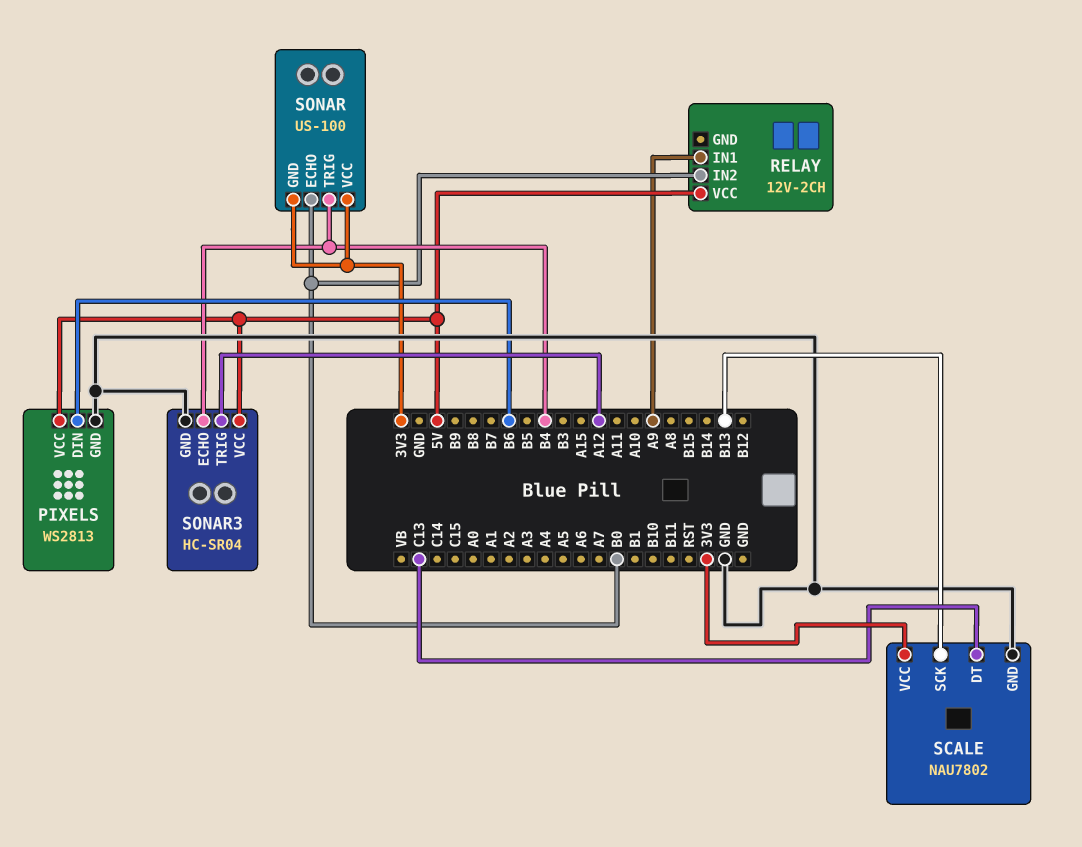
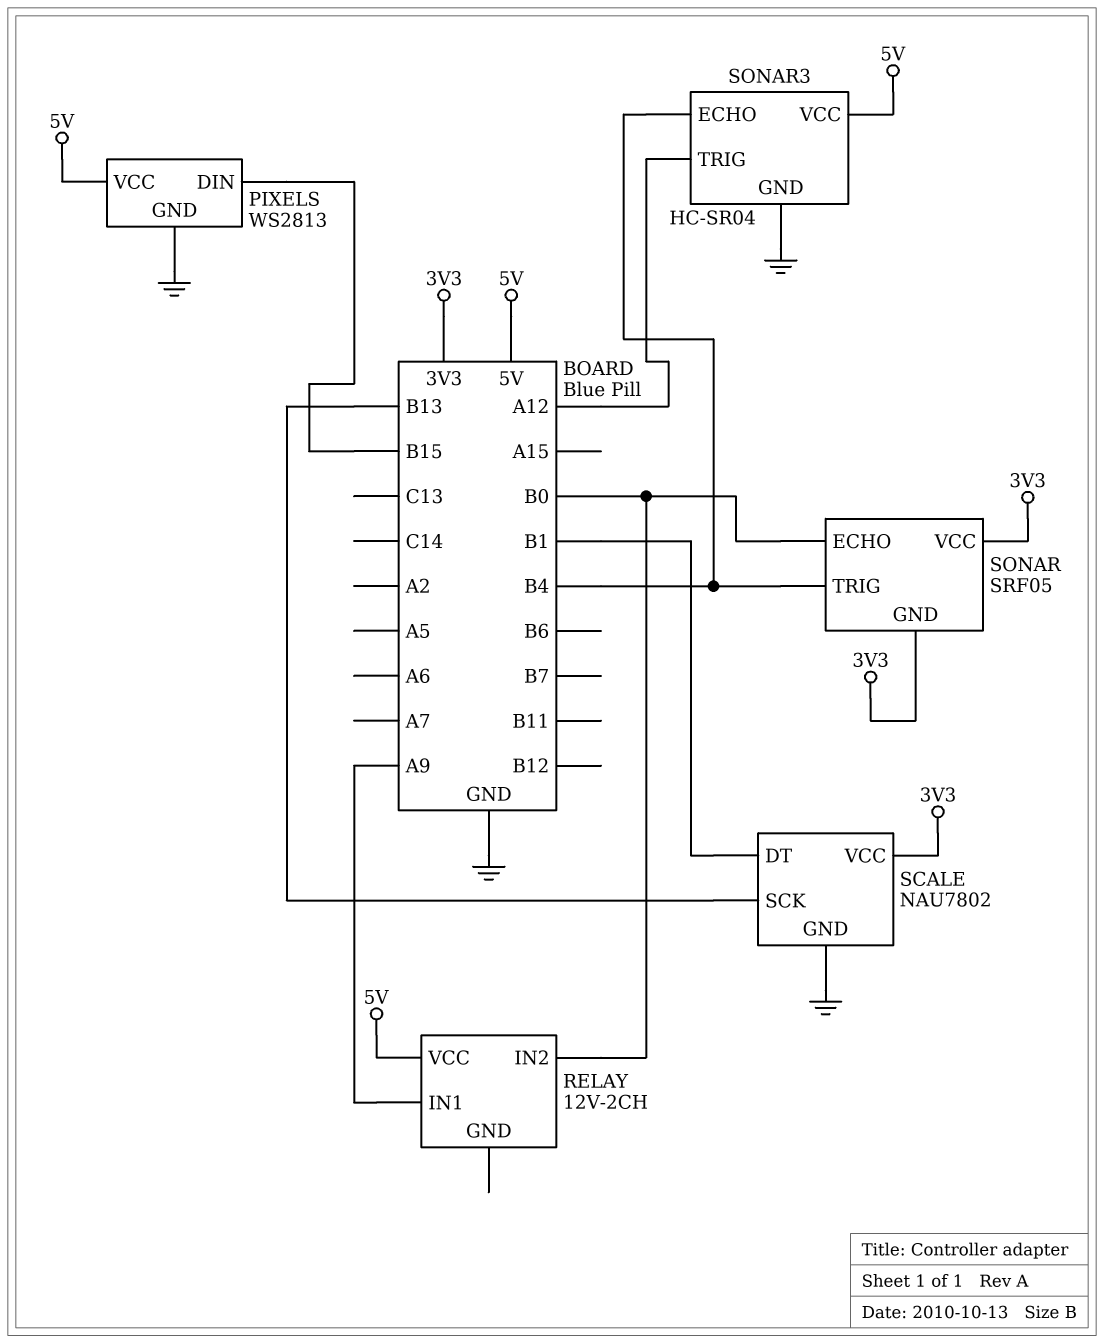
PIXELS pin DIN: B6 -> B15
SCALE pin DT: C13 -> B1
SONAR: US-100 -> SRF05

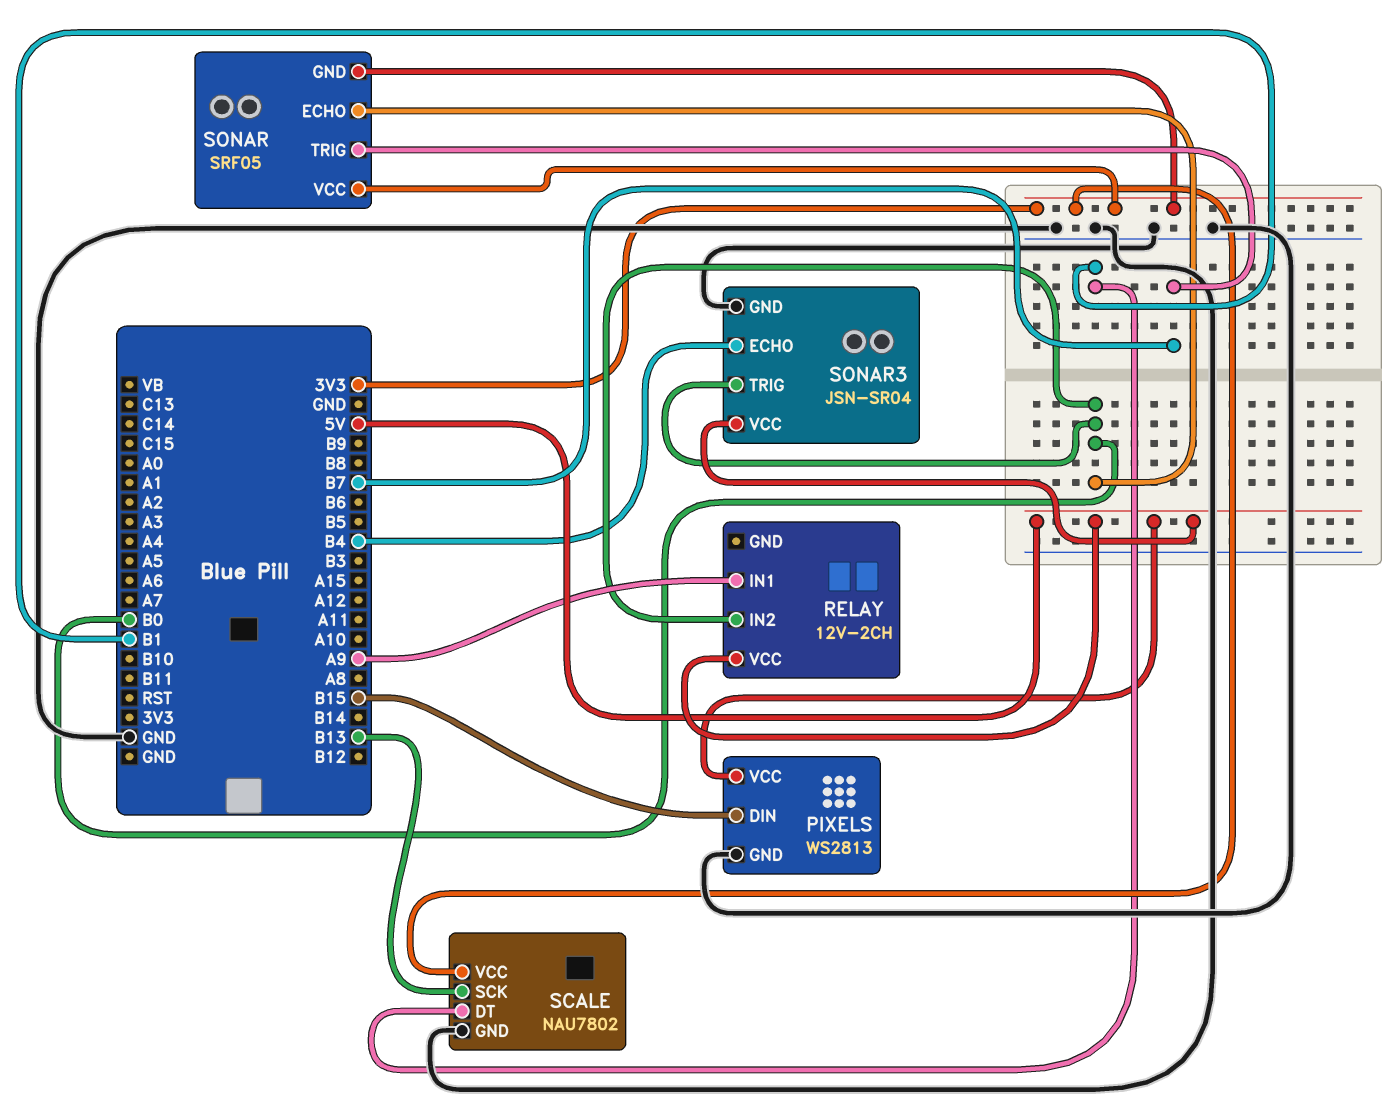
SONAR pin TRIG: B4 -> B7
SONAR3: HC-SR04 -> JSN-SR04
SONAR3 pin TRIG: A12 -> B0

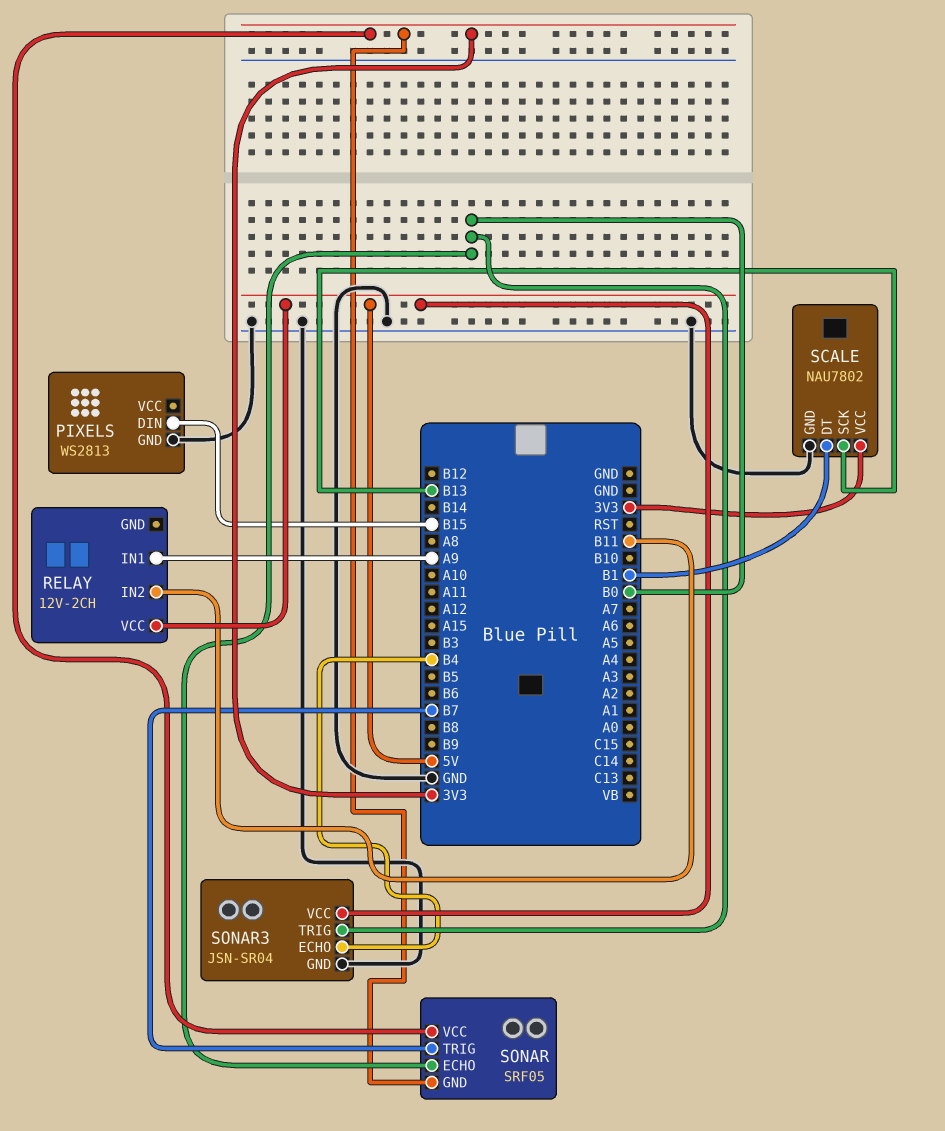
PIXELS pin VCC: 5V -> none
RELAY pin IN2: B0 -> B11

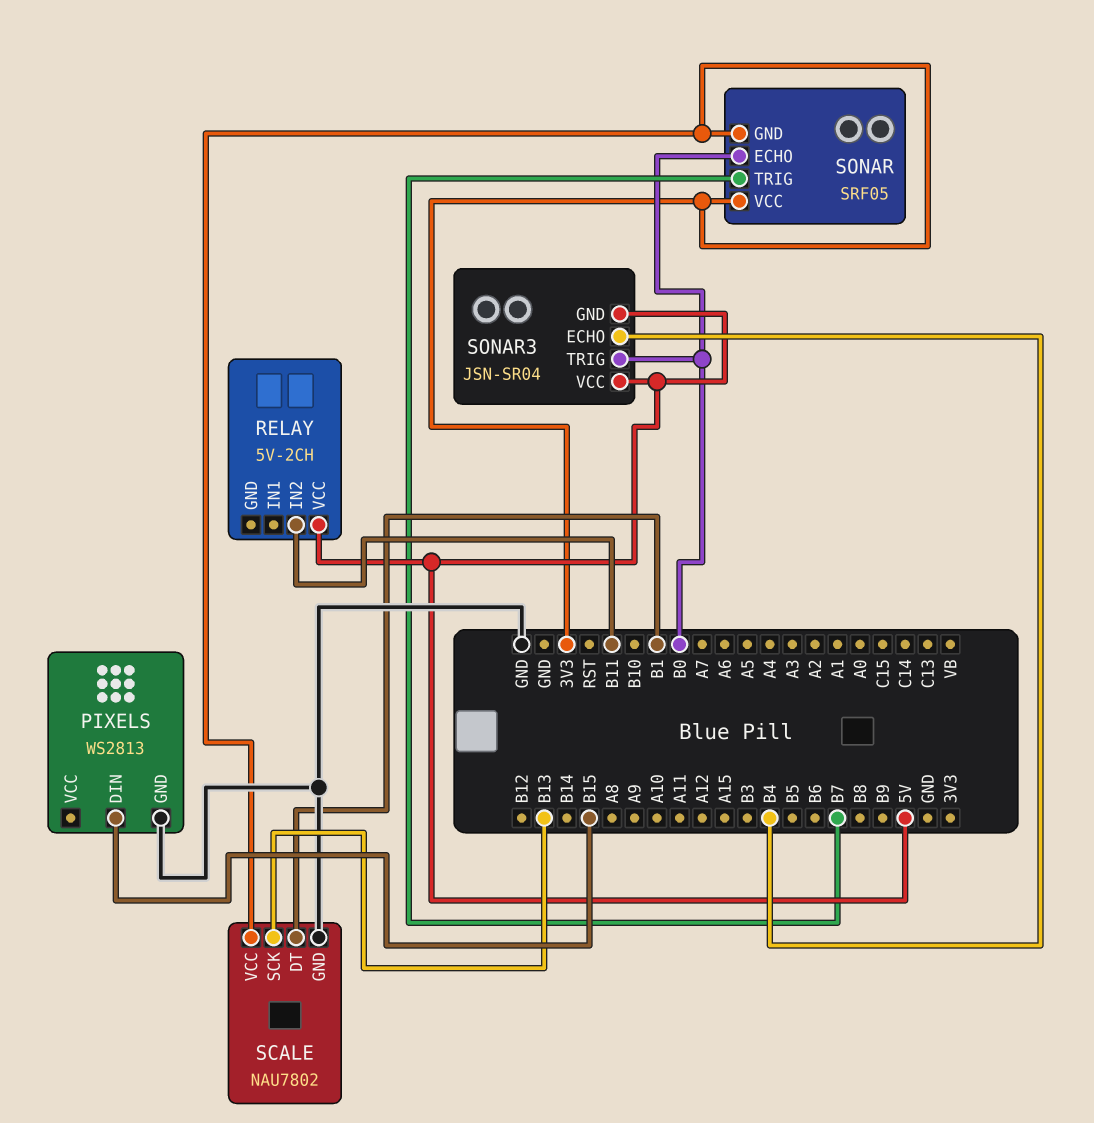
RELAY: 12V-2CH -> 5V-2CH
RELAY pin IN1: A9 -> none
SONAR3 pin GND: GND -> 5V

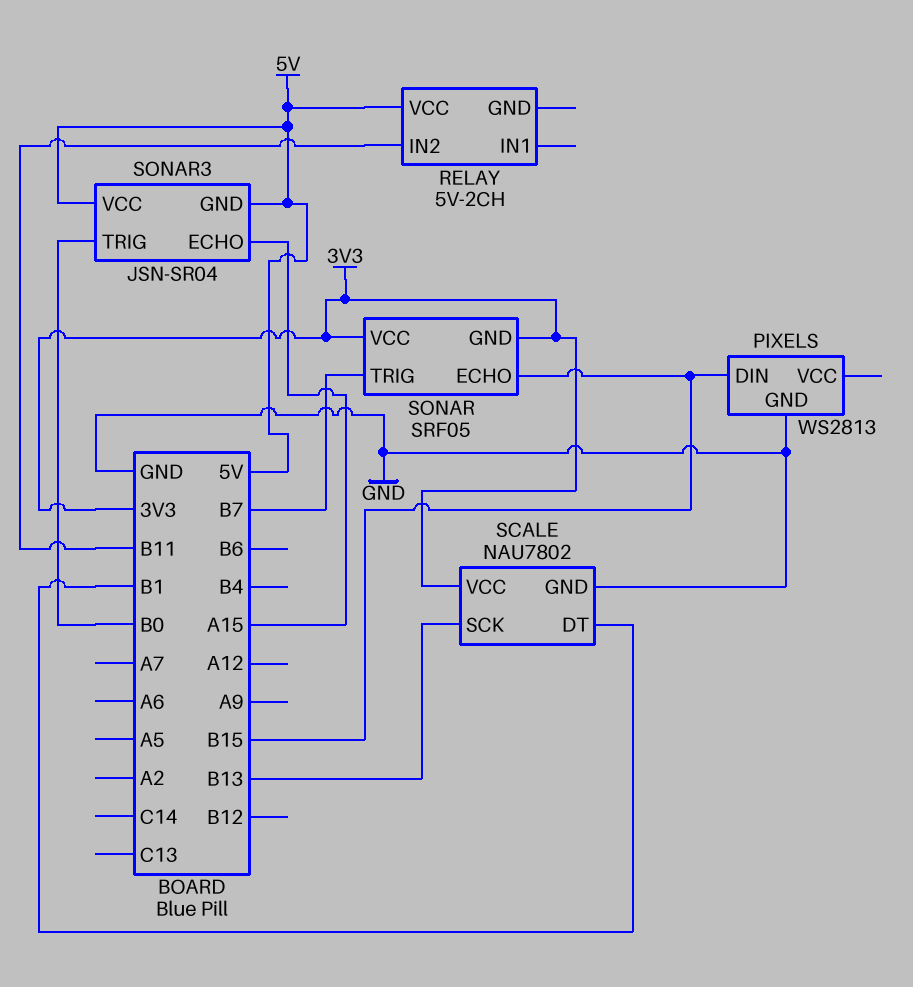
SONAR pin ECHO: B0 -> B15
SONAR3 pin ECHO: B4 -> A15

